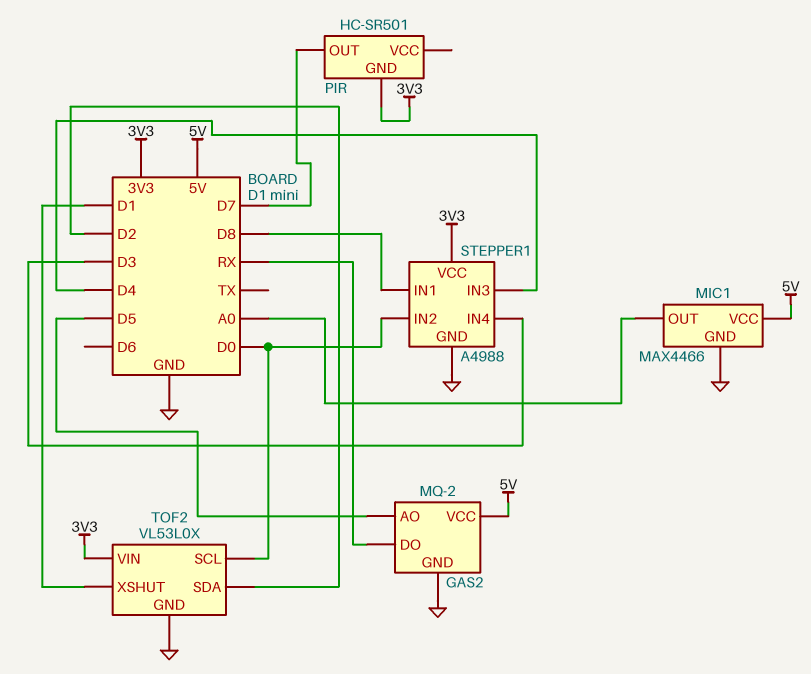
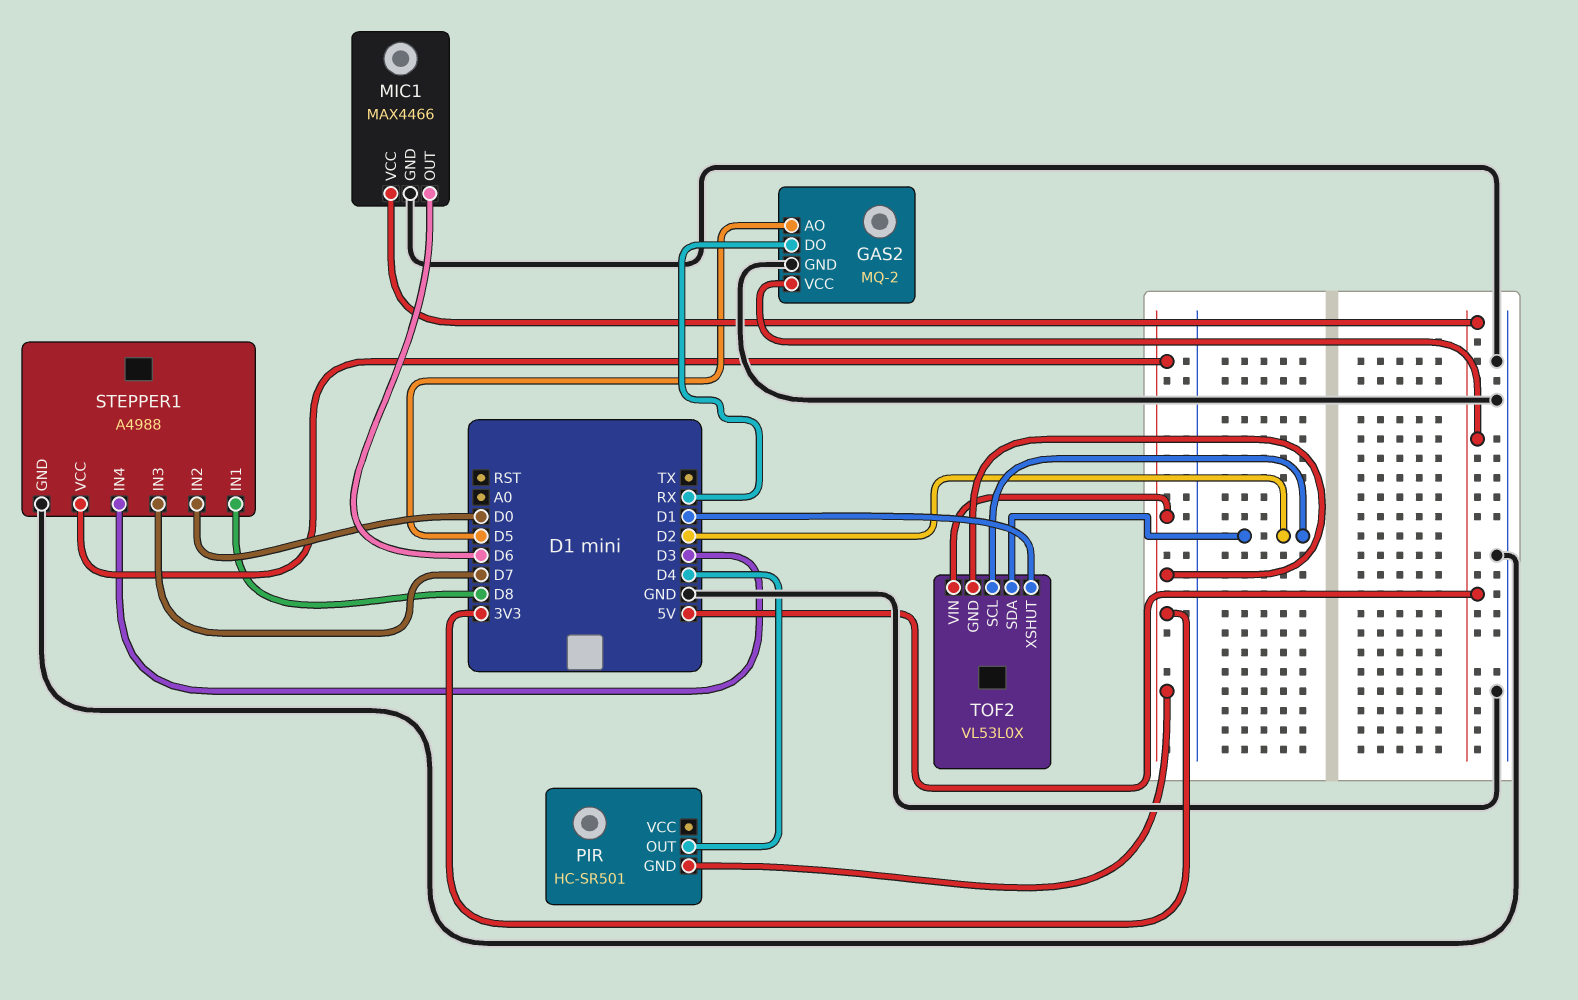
MIC1 pin OUT: A0 -> D6
PIR pin OUT: D7 -> D4
STEPPER1 pin IN3: D4 -> D7
TOF2 pin GND: GND -> 3V3
TOF2 pin SCL: D0 -> D2

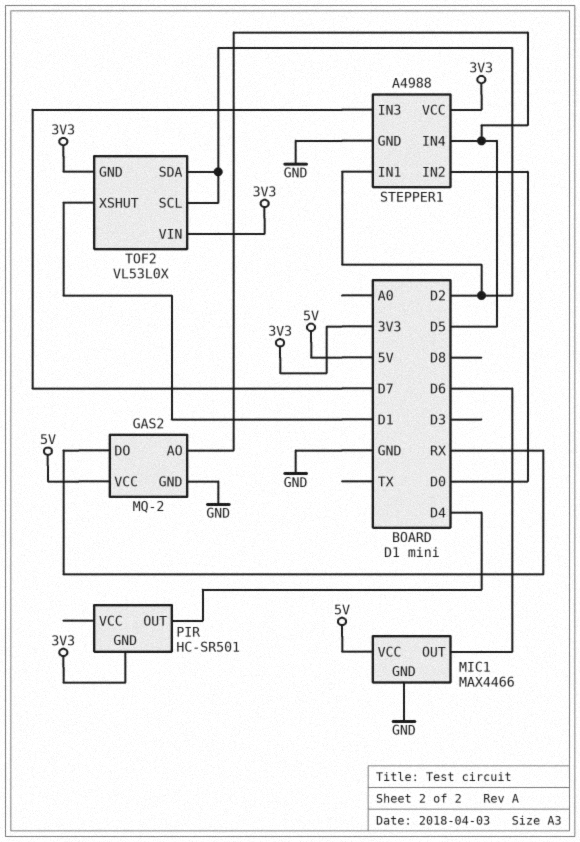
STEPPER1 pin IN1: D8 -> D2
STEPPER1 pin IN4: D3 -> D5

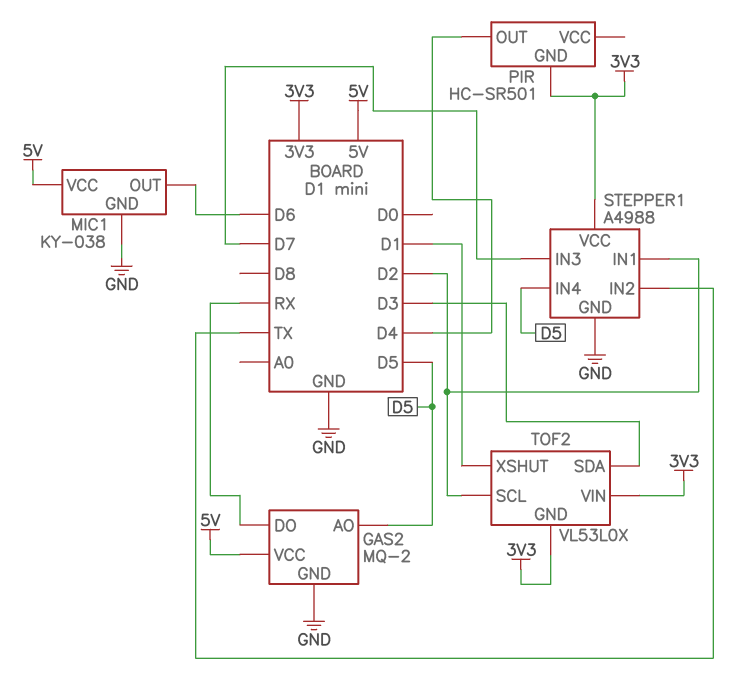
MIC1: MAX4466 -> KY-038
STEPPER1 pin IN2: D0 -> TX
TOF2 pin SDA: D2 -> D3

